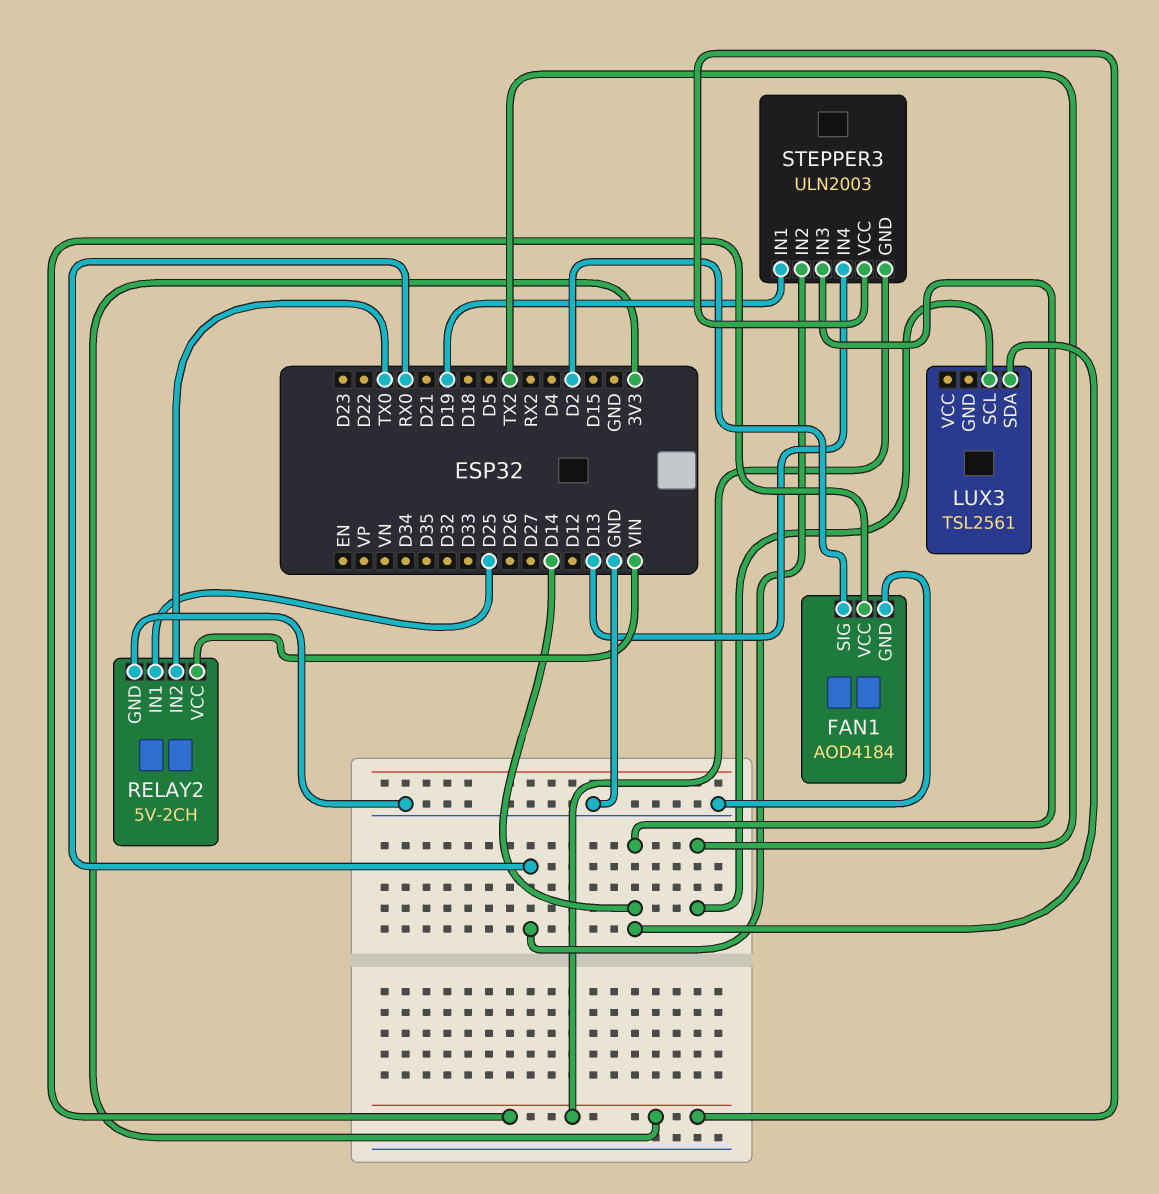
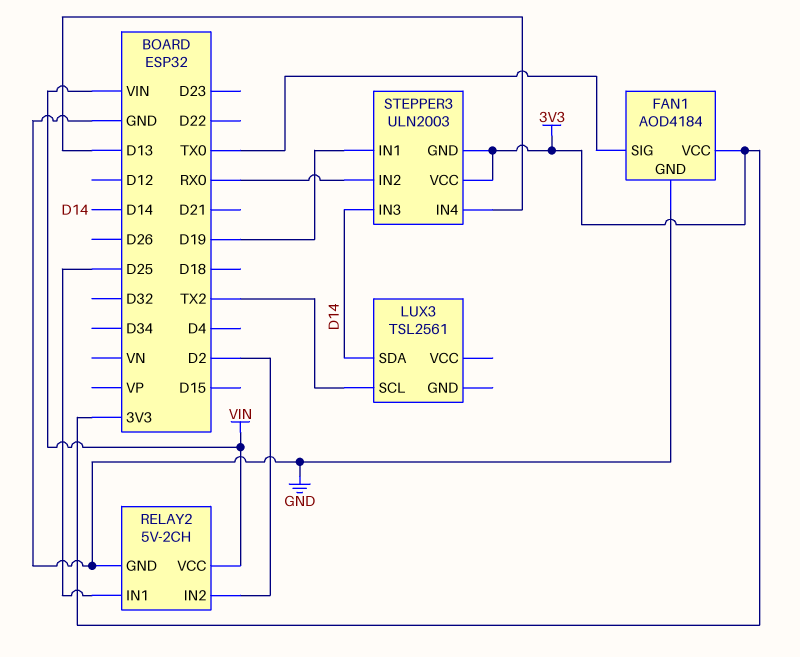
FAN1 pin SIG: D2 -> TX0
RELAY2 pin IN2: TX0 -> D2

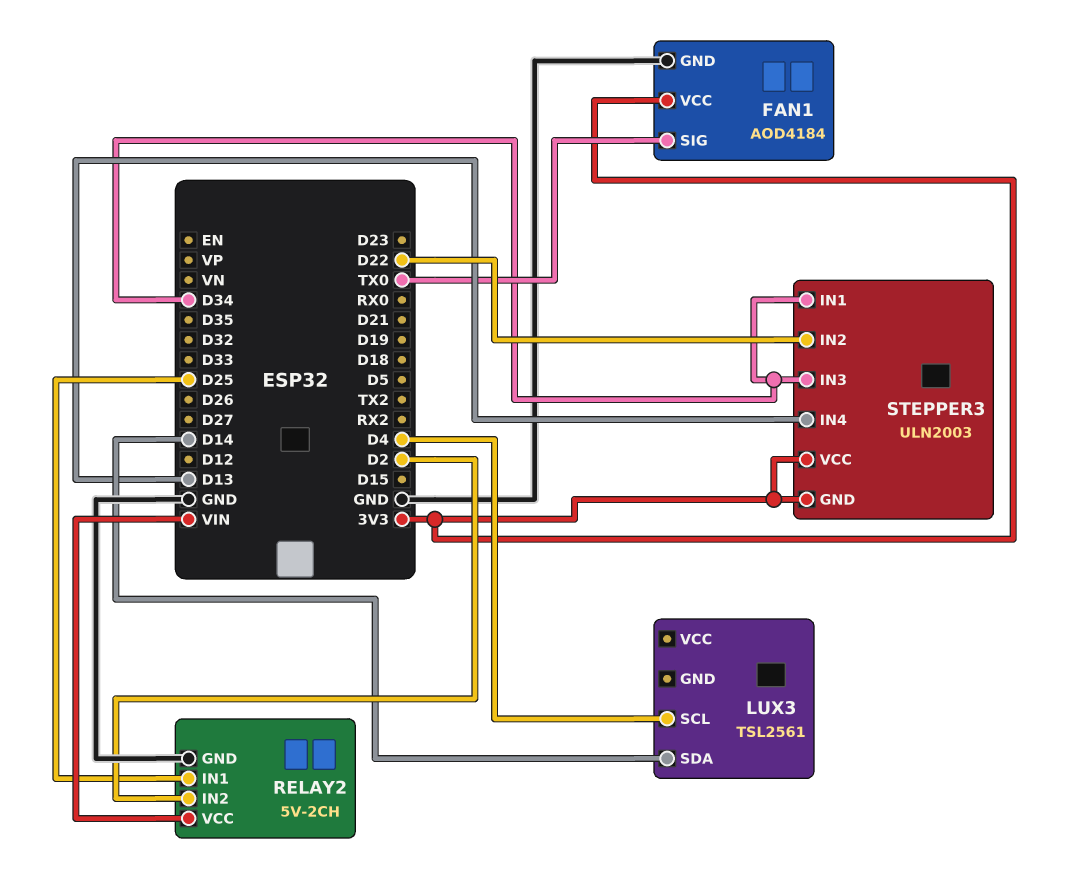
LUX3 pin SCL: TX2 -> D4
STEPPER3 pin IN1: D19 -> D34
STEPPER3 pin IN2: RX0 -> D22
STEPPER3 pin IN3: D14 -> D34

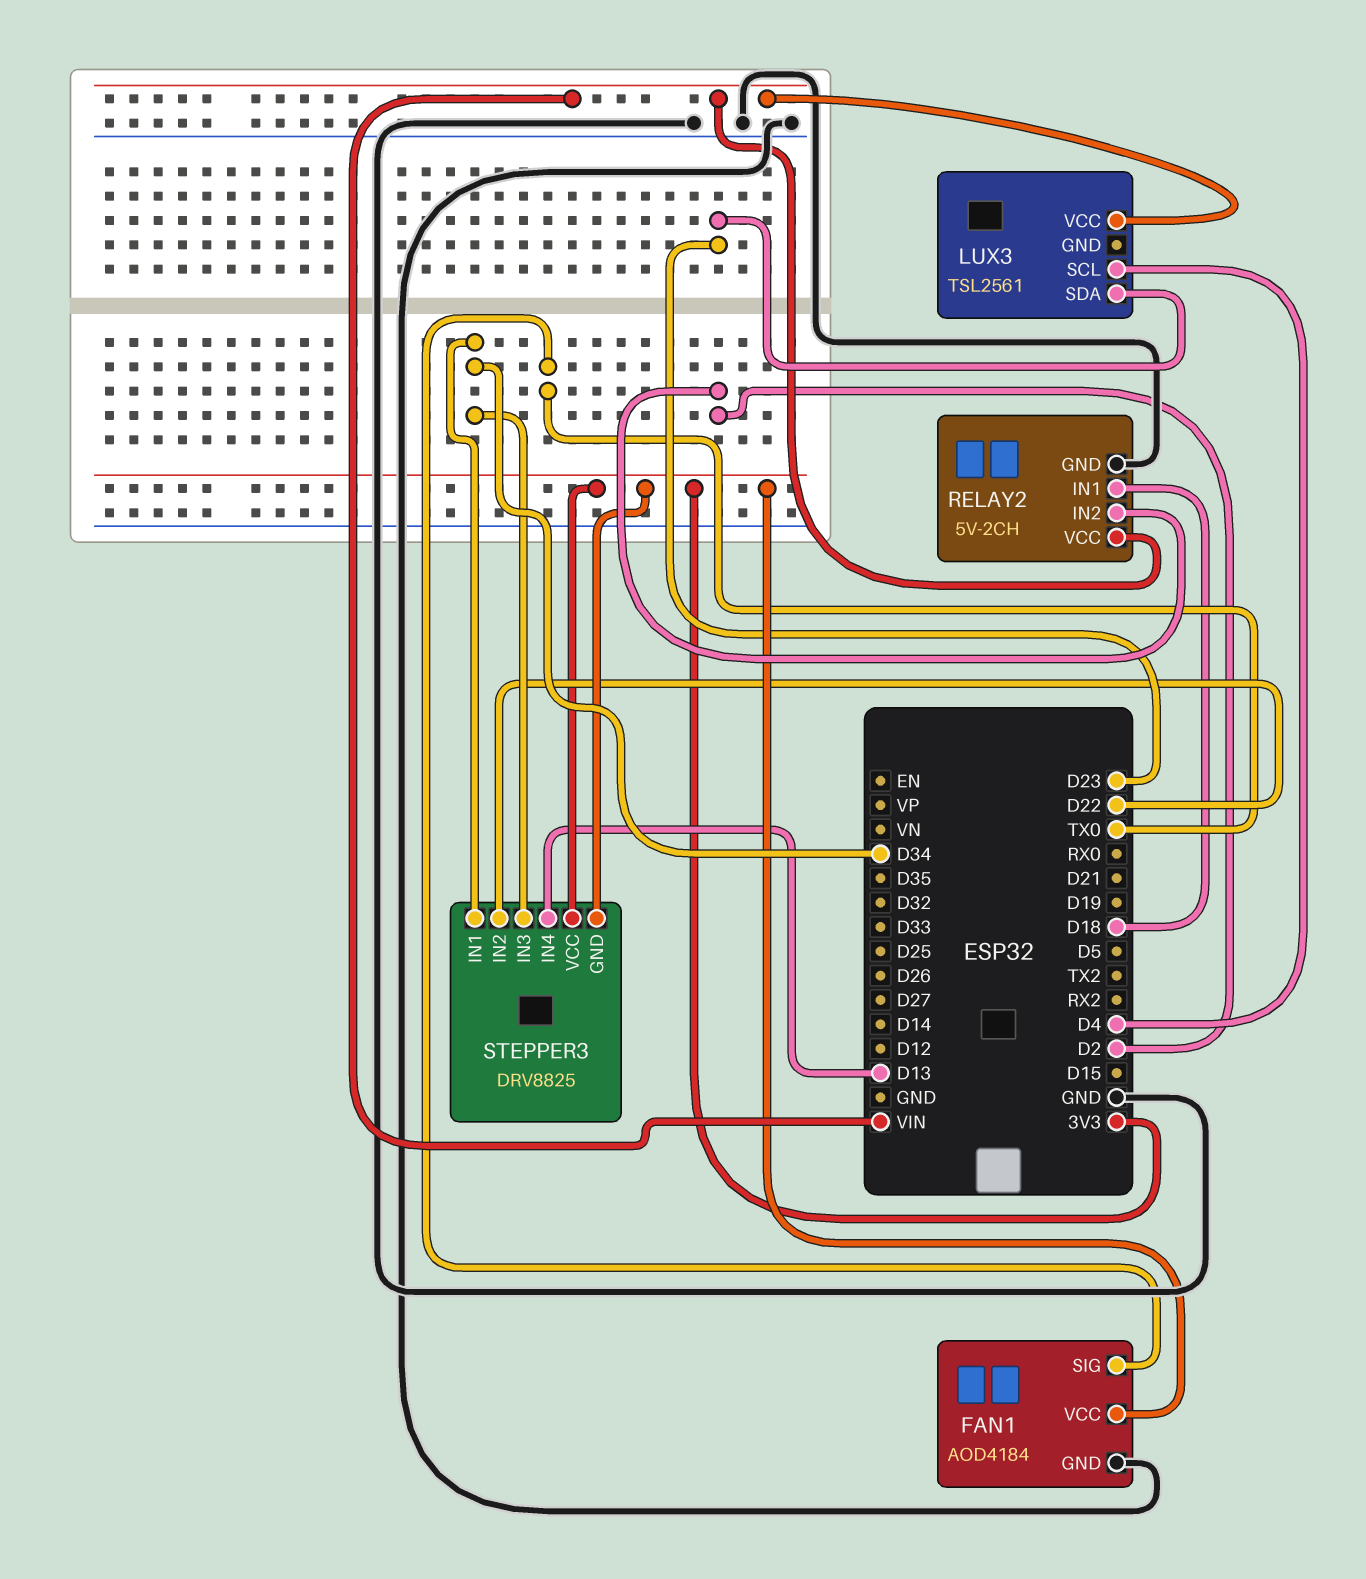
LUX3 pin SDA: D14 -> D23
LUX3 pin VCC: none -> VIN
RELAY2 pin IN1: D25 -> D18
STEPPER3: ULN2003 -> DRV8825

